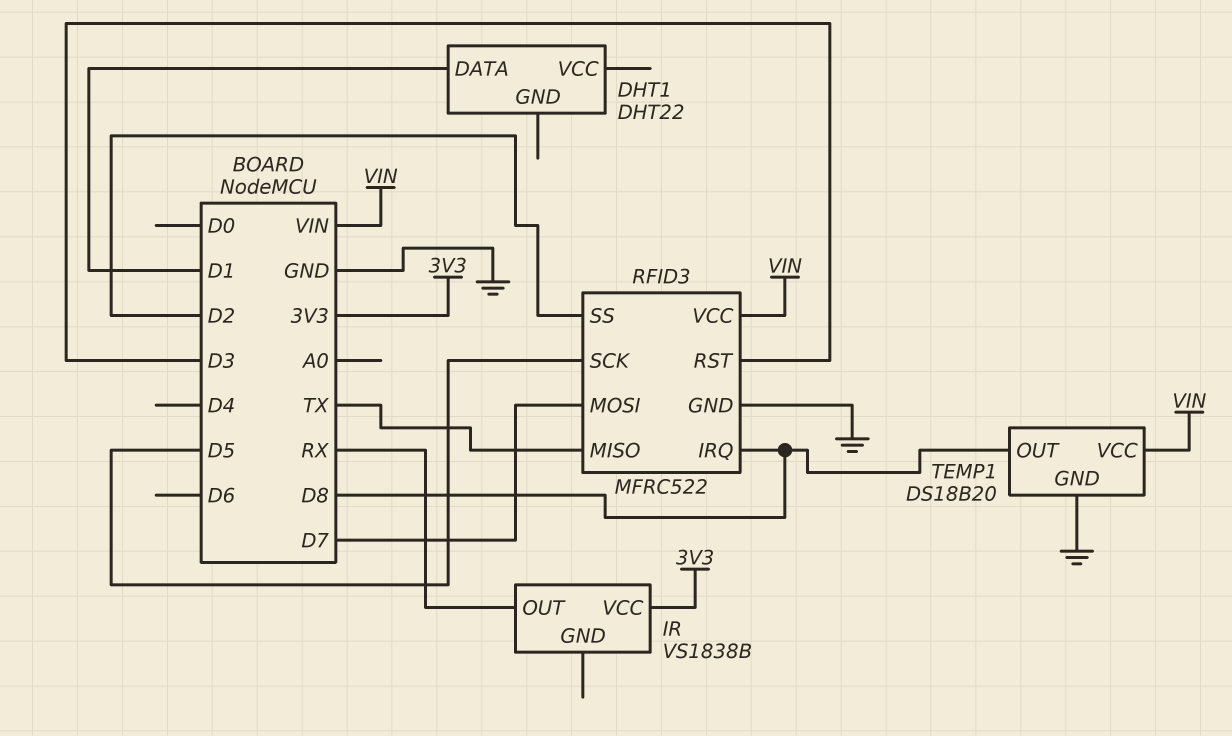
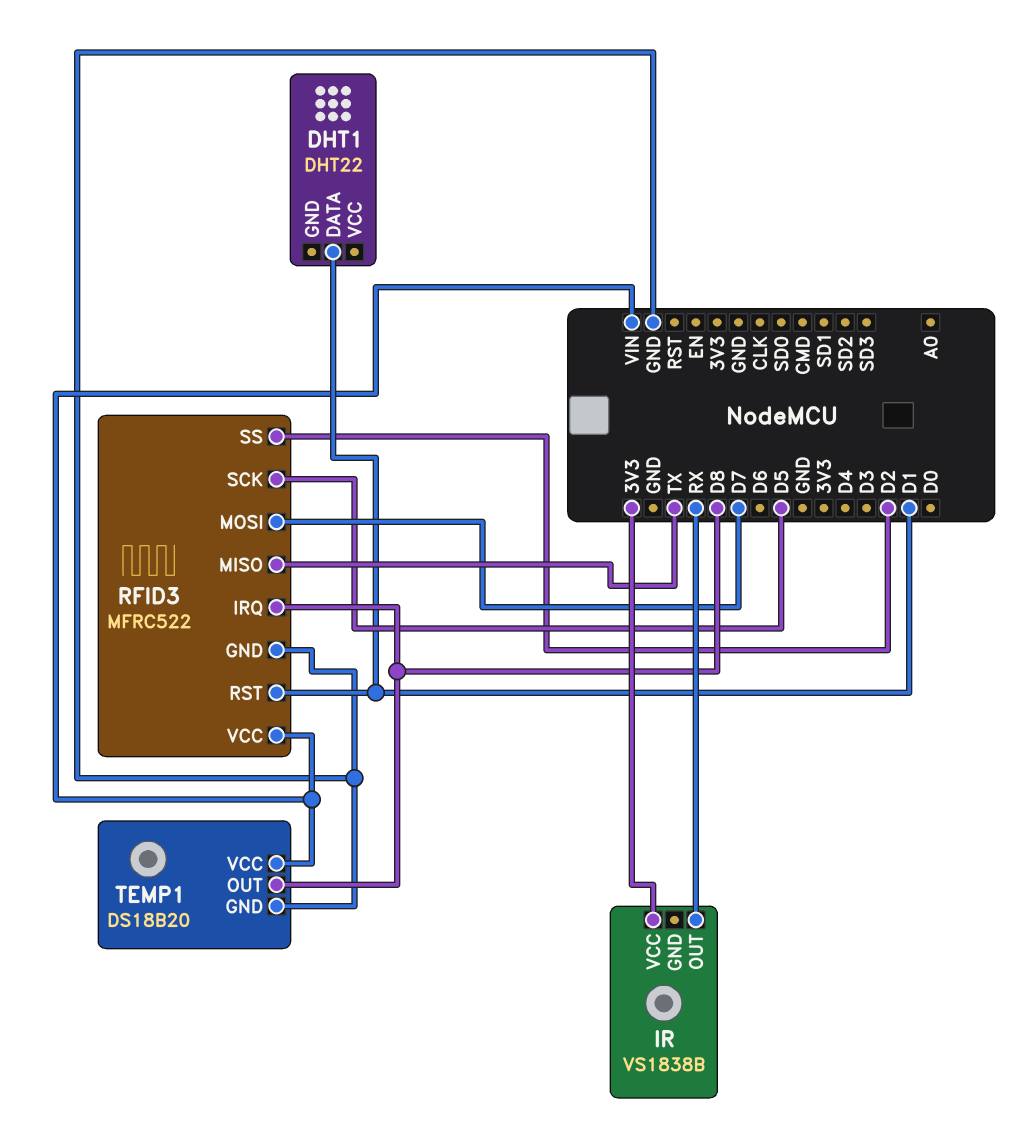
RFID3 pin RST: D3 -> D1

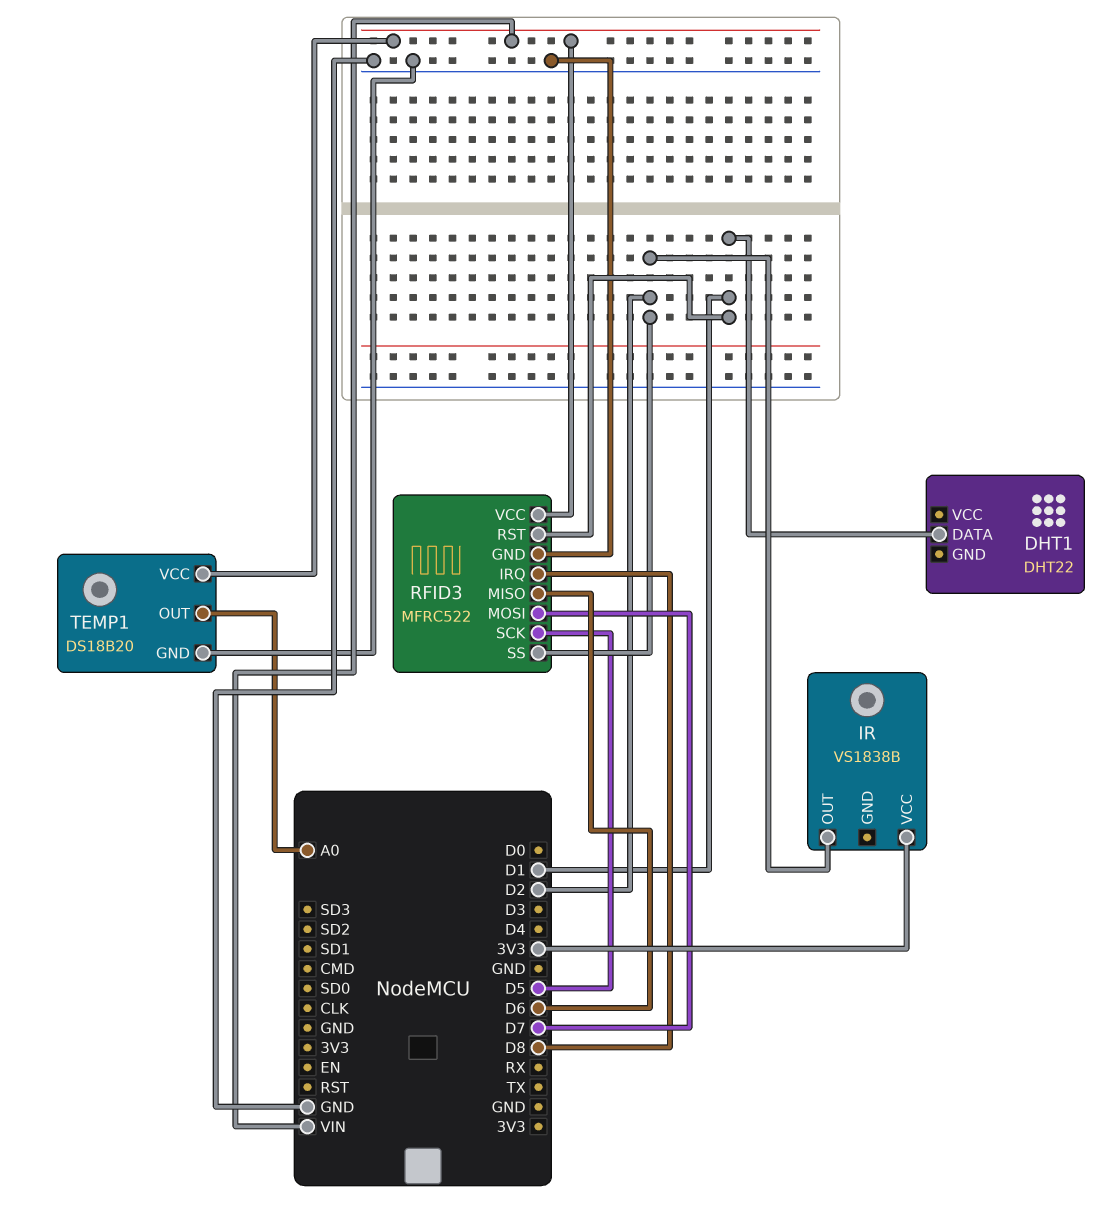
IR pin OUT: RX -> D2
RFID3 pin MISO: TX -> D6
TEMP1 pin OUT: D8 -> A0

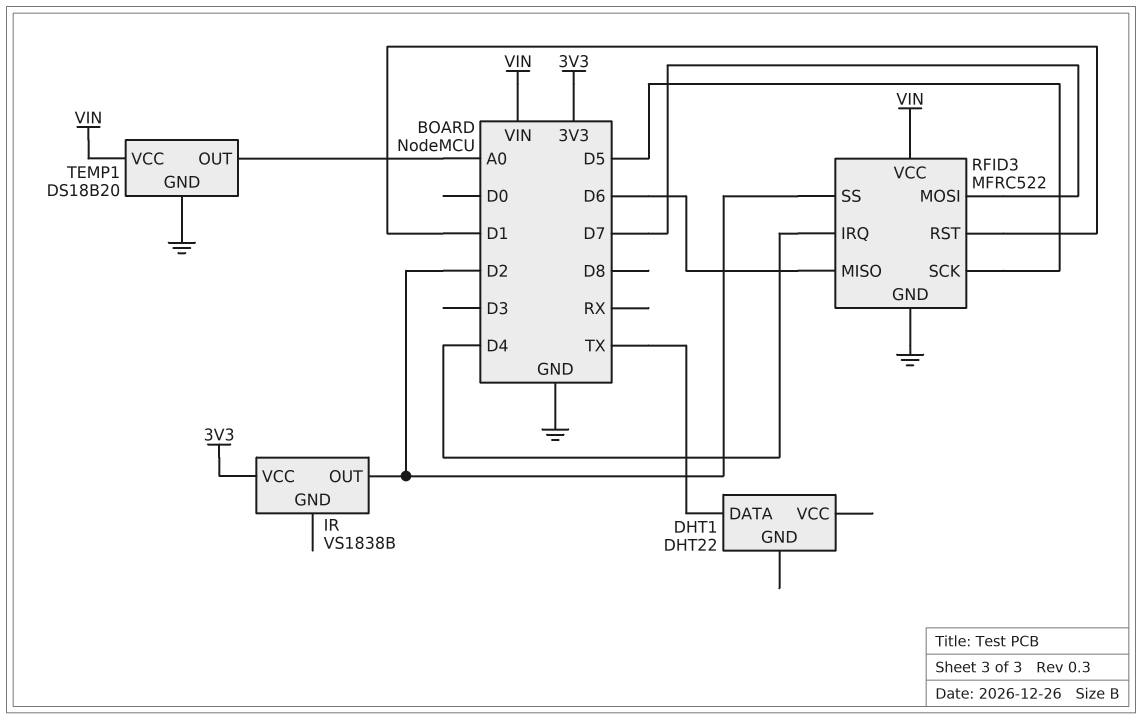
DHT1 pin DATA: D1 -> TX
RFID3 pin IRQ: D8 -> D4

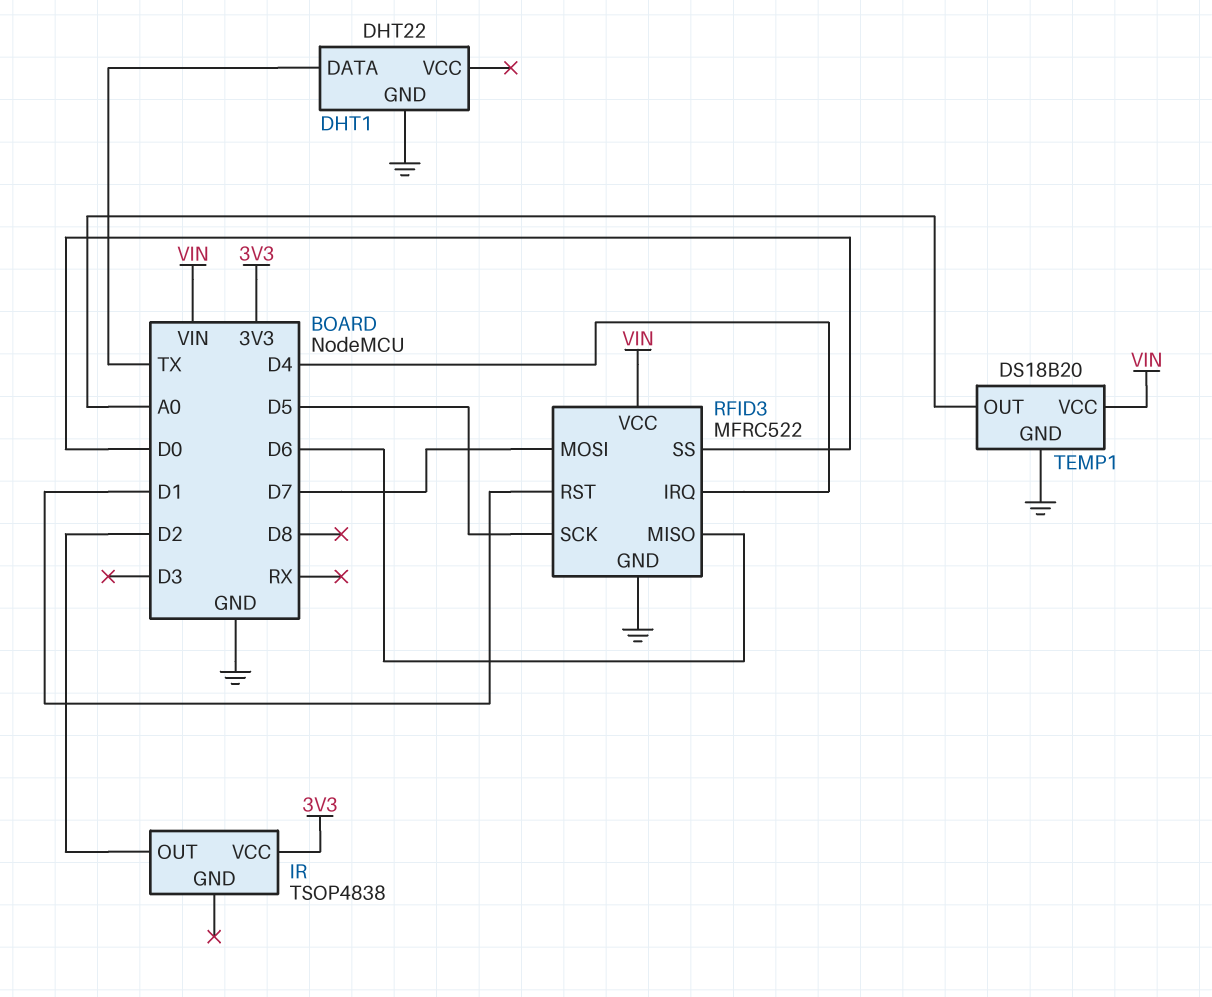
DHT1 pin GND: none -> GND
IR: VS1838B -> TSOP4838
RFID3 pin SS: D2 -> D0

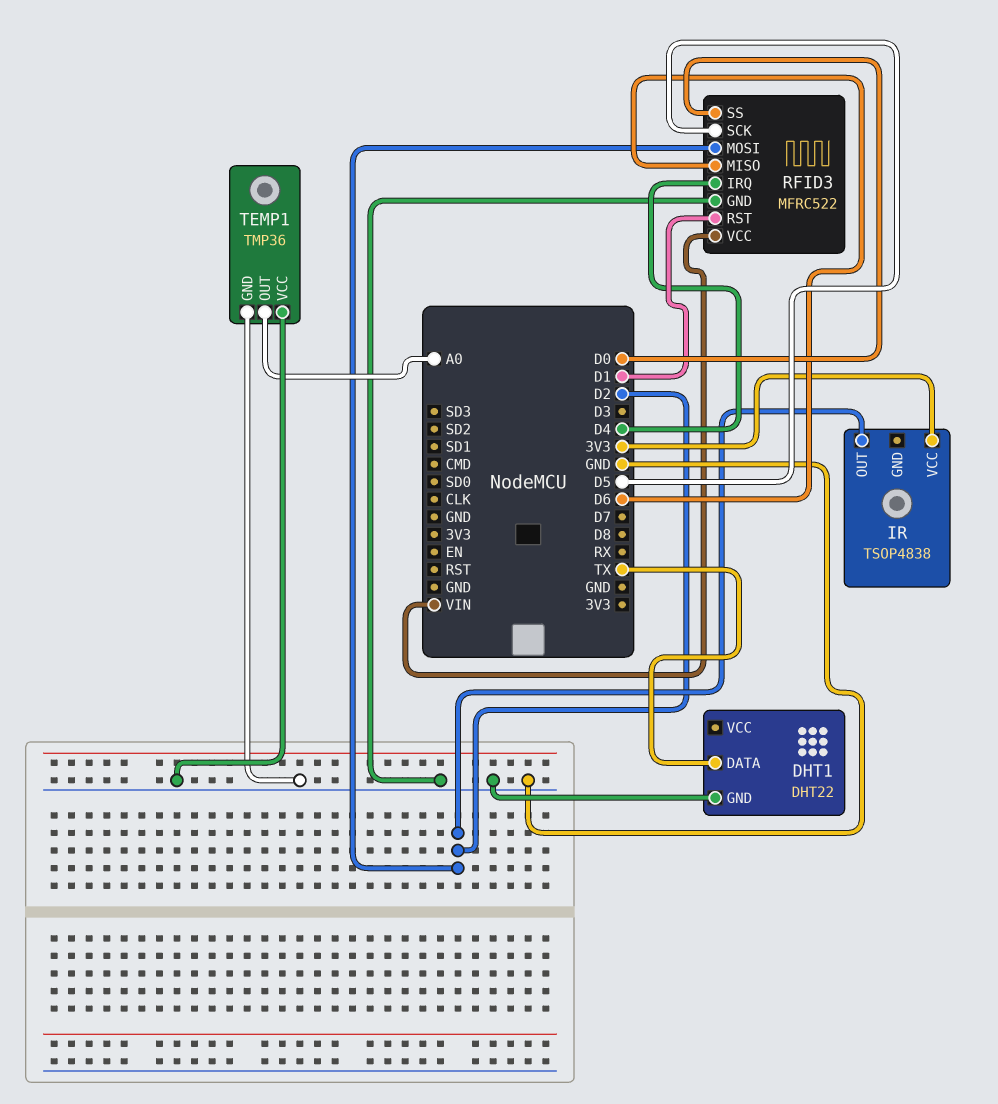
RFID3 pin MOSI: D7 -> D2
TEMP1: DS18B20 -> TMP36
TEMP1 pin VCC: VIN -> GND

